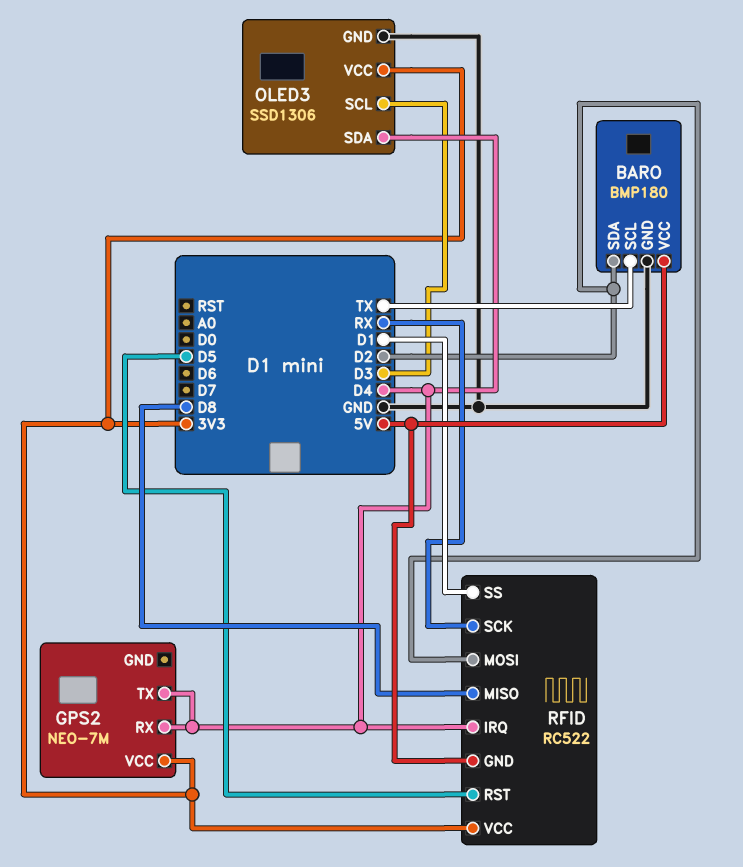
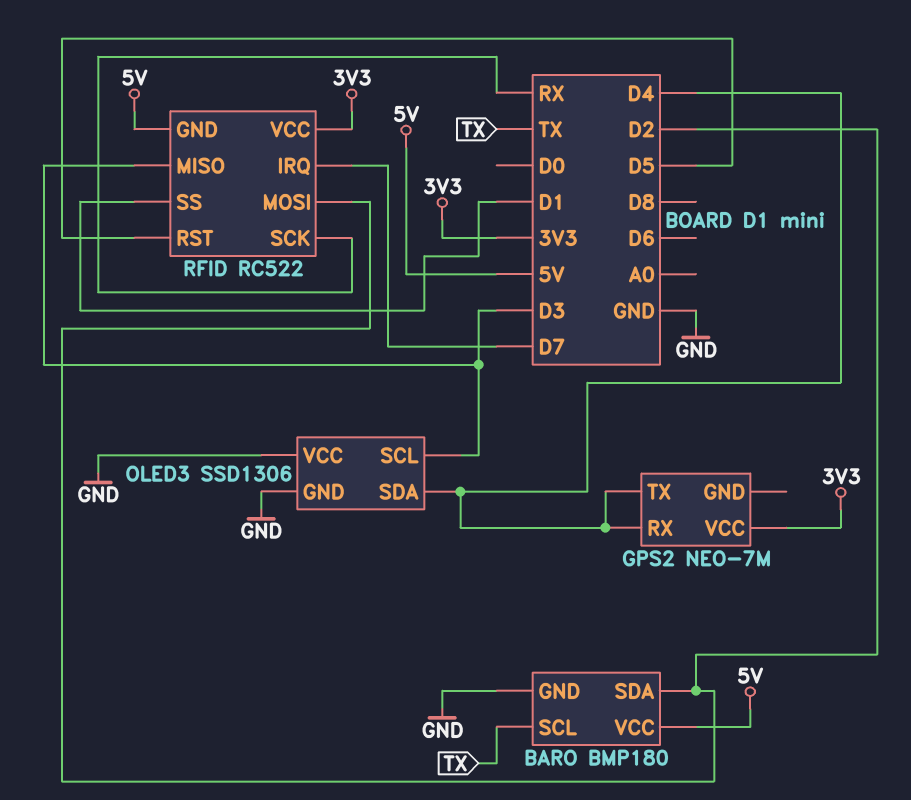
OLED3 pin VCC: 3V3 -> GND
RFID pin IRQ: D4 -> D7
RFID pin MISO: D8 -> D3

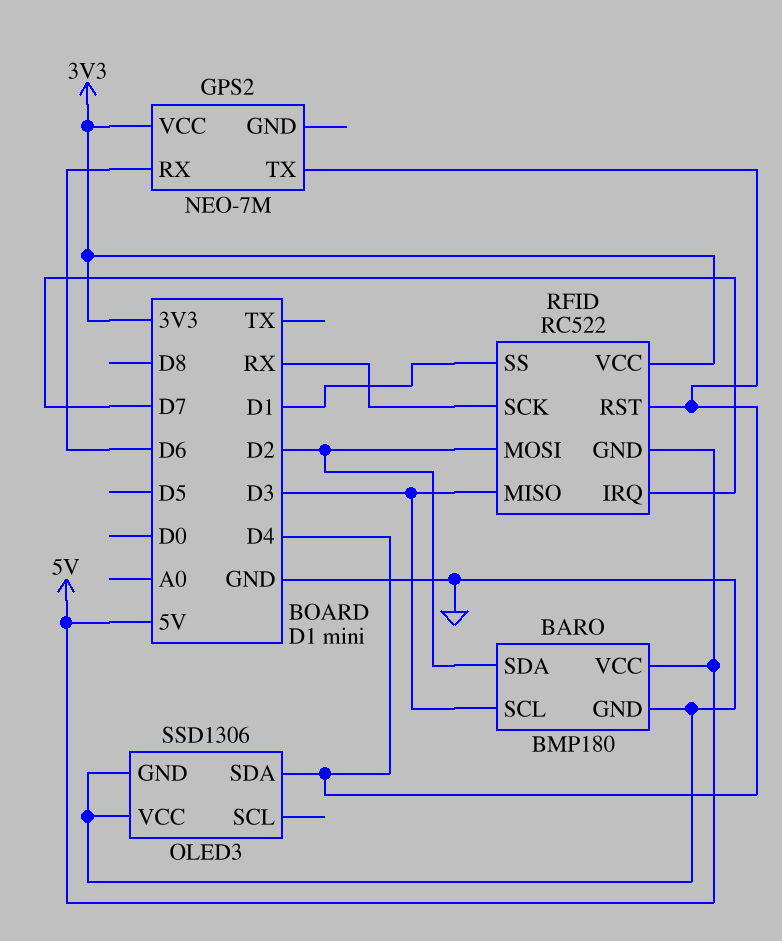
BARO pin SCL: TX -> D3
GPS2 pin RX: D4 -> D6
OLED3 pin SCL: D3 -> none
RFID pin RST: D5 -> D4

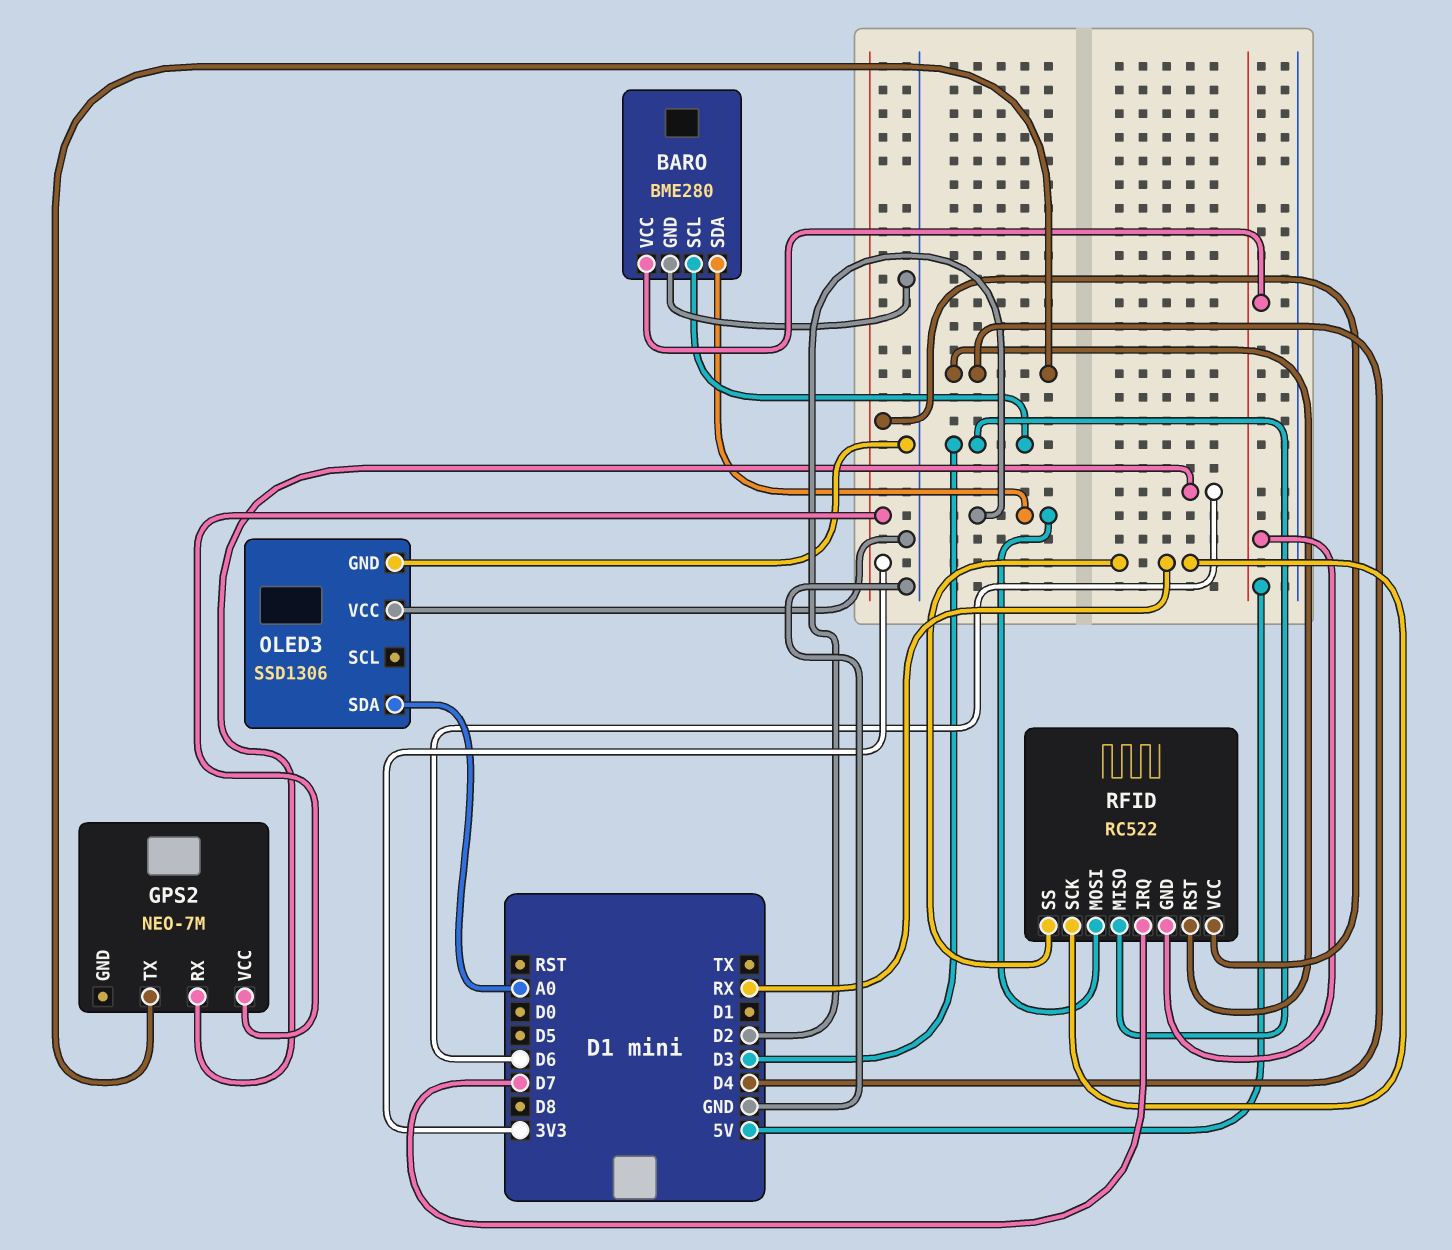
BARO: BMP180 -> BME280
OLED3 pin SDA: D4 -> A0
RFID pin SS: D1 -> RX

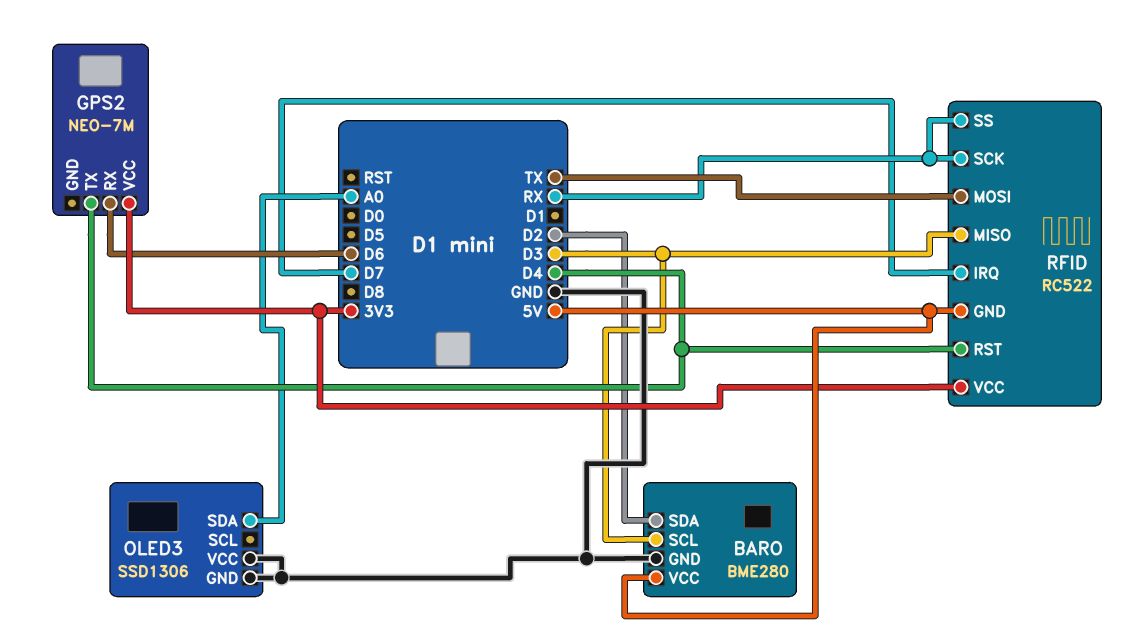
RFID pin MOSI: D2 -> TX

